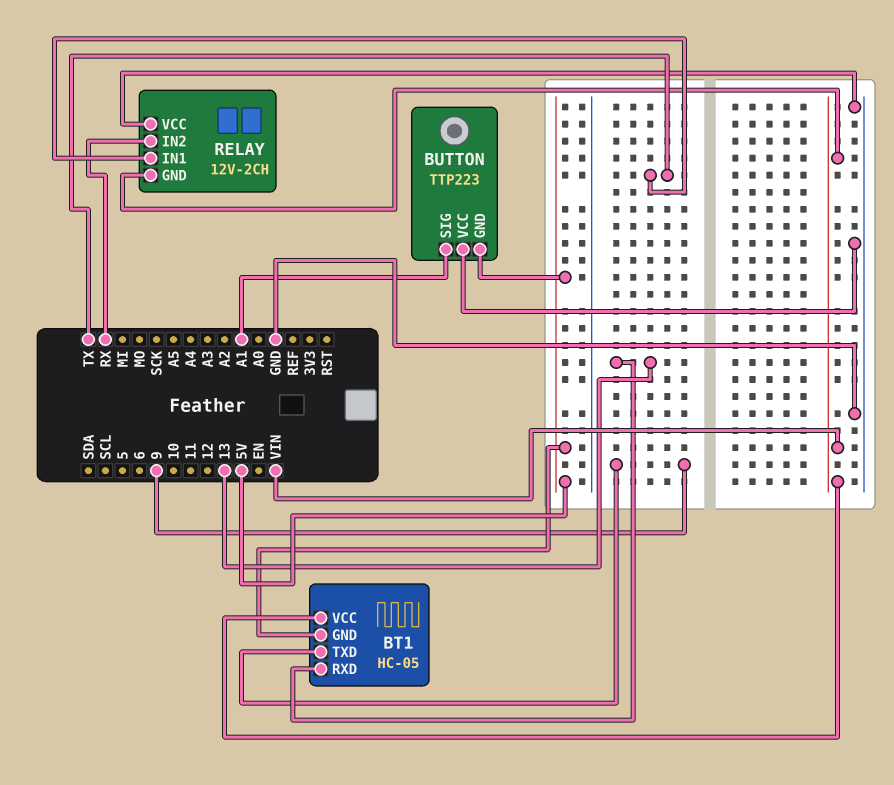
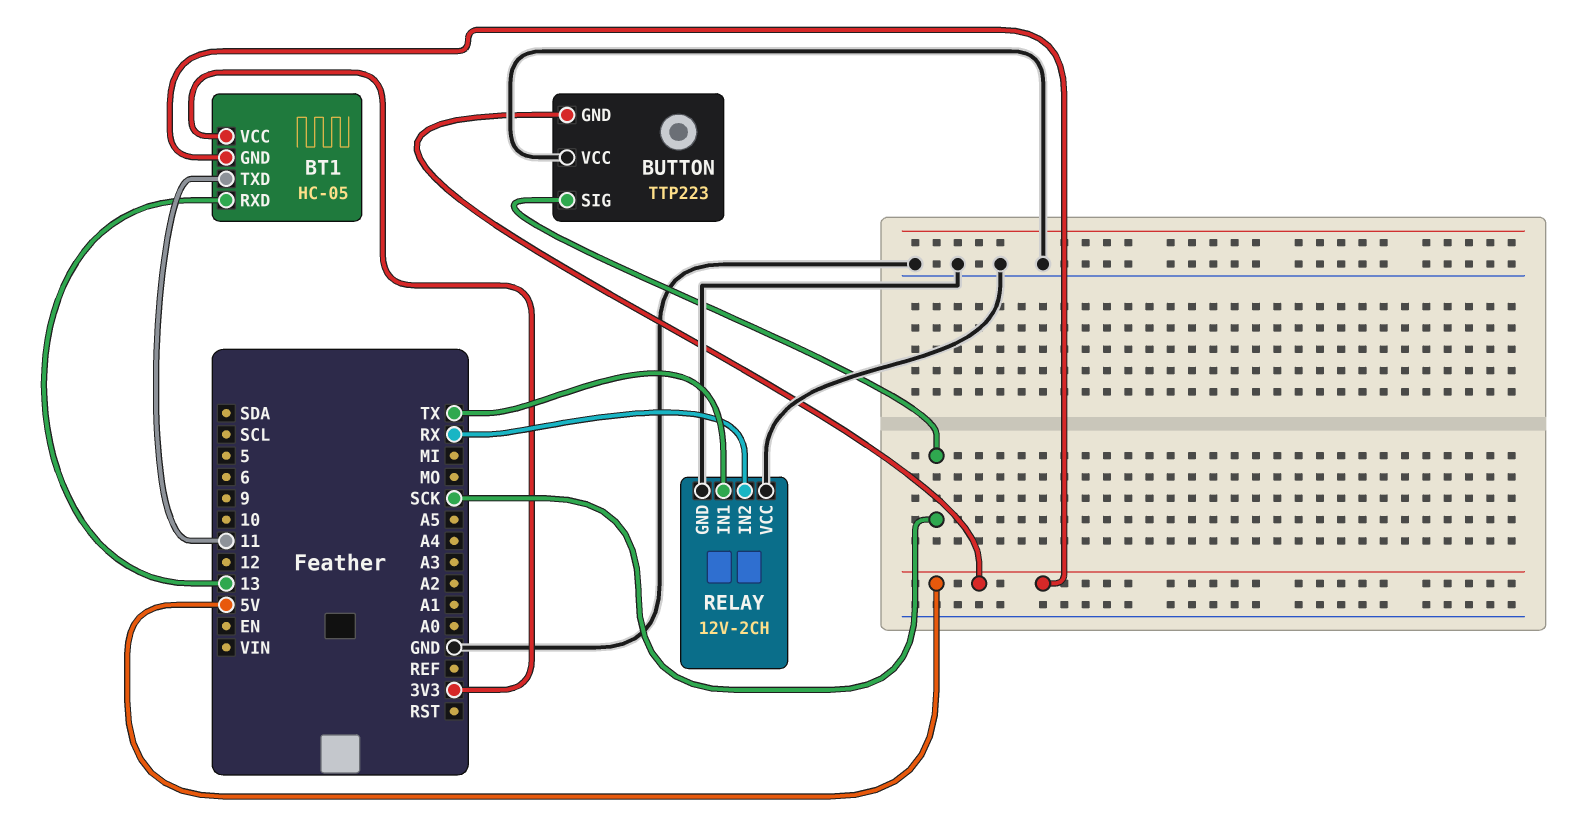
BT1 pin TXD: 9 -> 11
BT1 pin VCC: VIN -> 3V3
BUTTON pin SIG: A1 -> SCK
RELAY pin GND: VIN -> GND

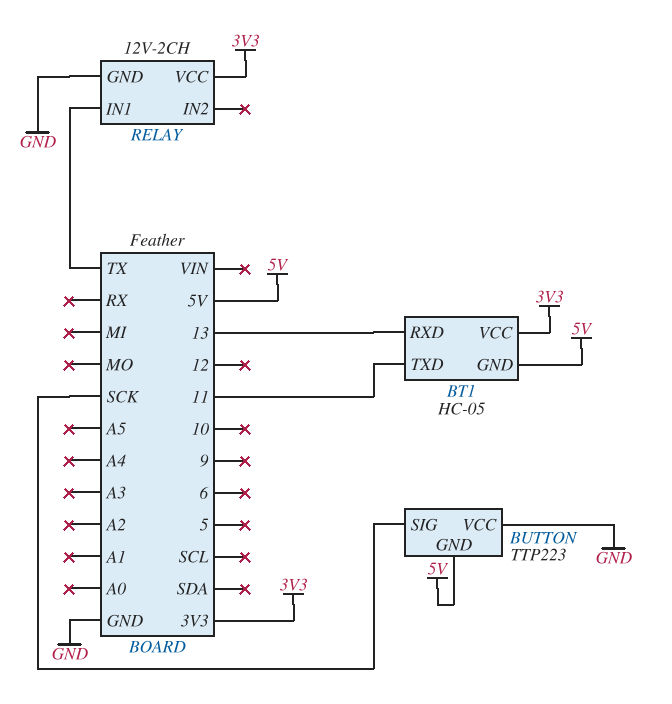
RELAY pin IN2: RX -> none
RELAY pin VCC: GND -> 3V3

